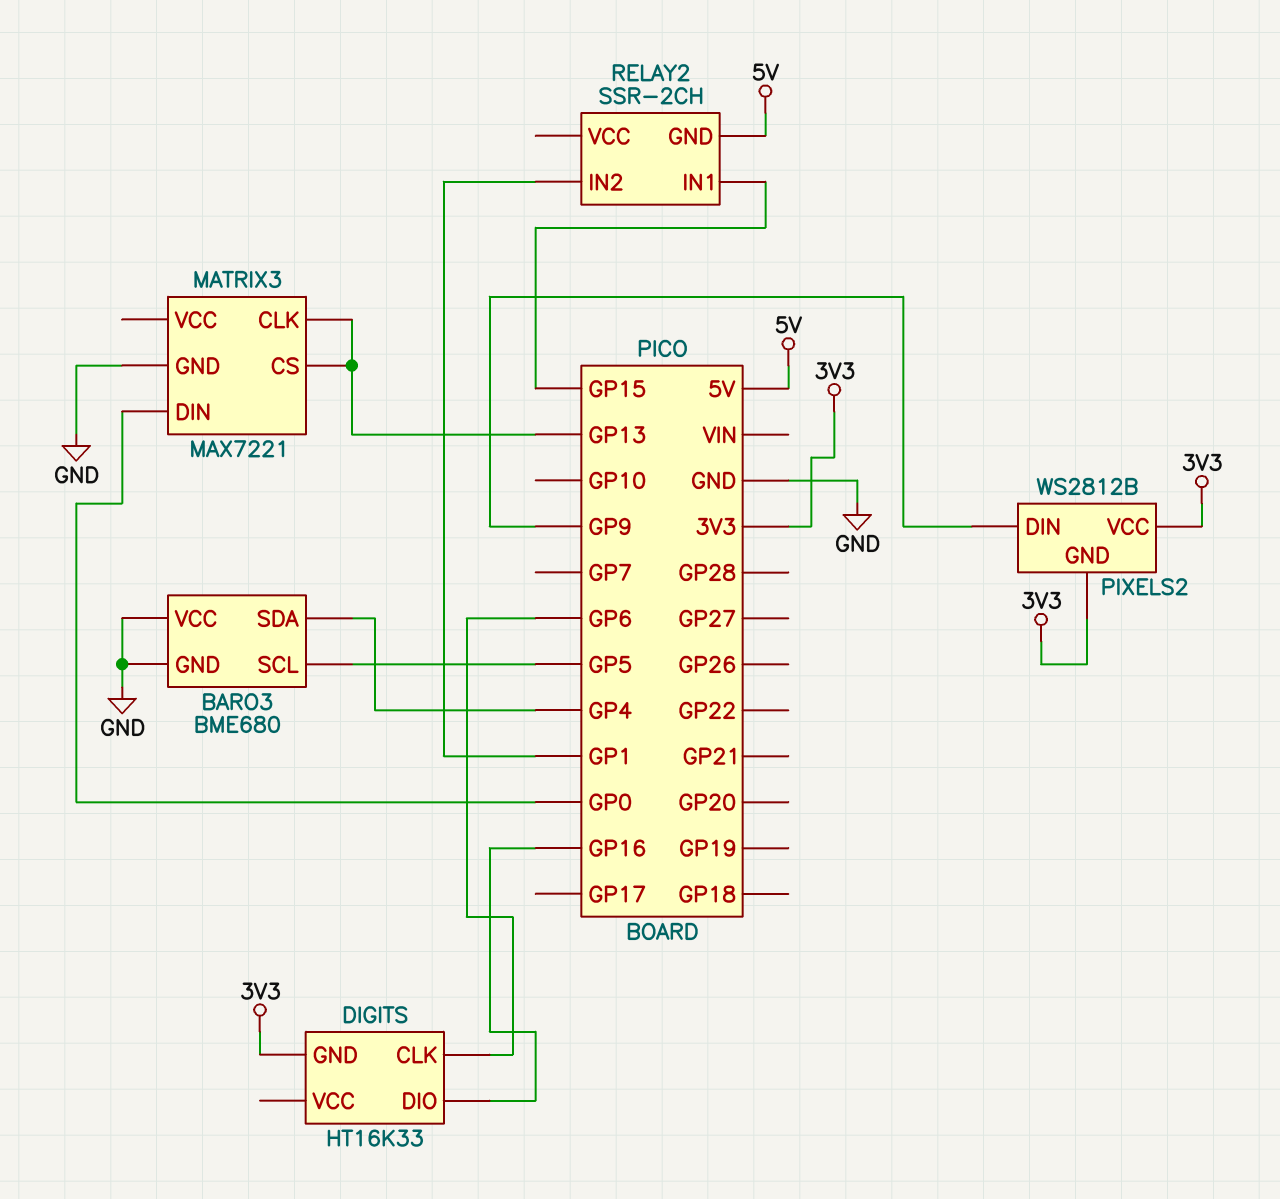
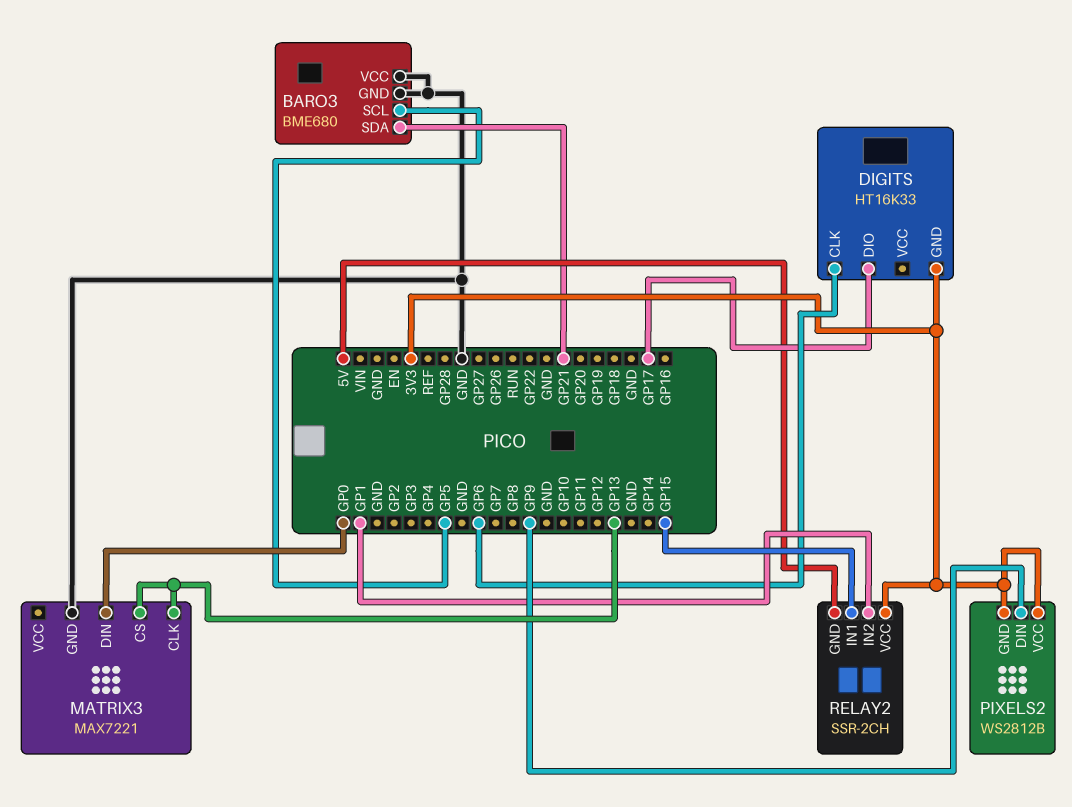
BARO3 pin SDA: GP4 -> GP21
DIGITS pin DIO: GP16 -> GP17
RELAY2 pin VCC: none -> 3V3

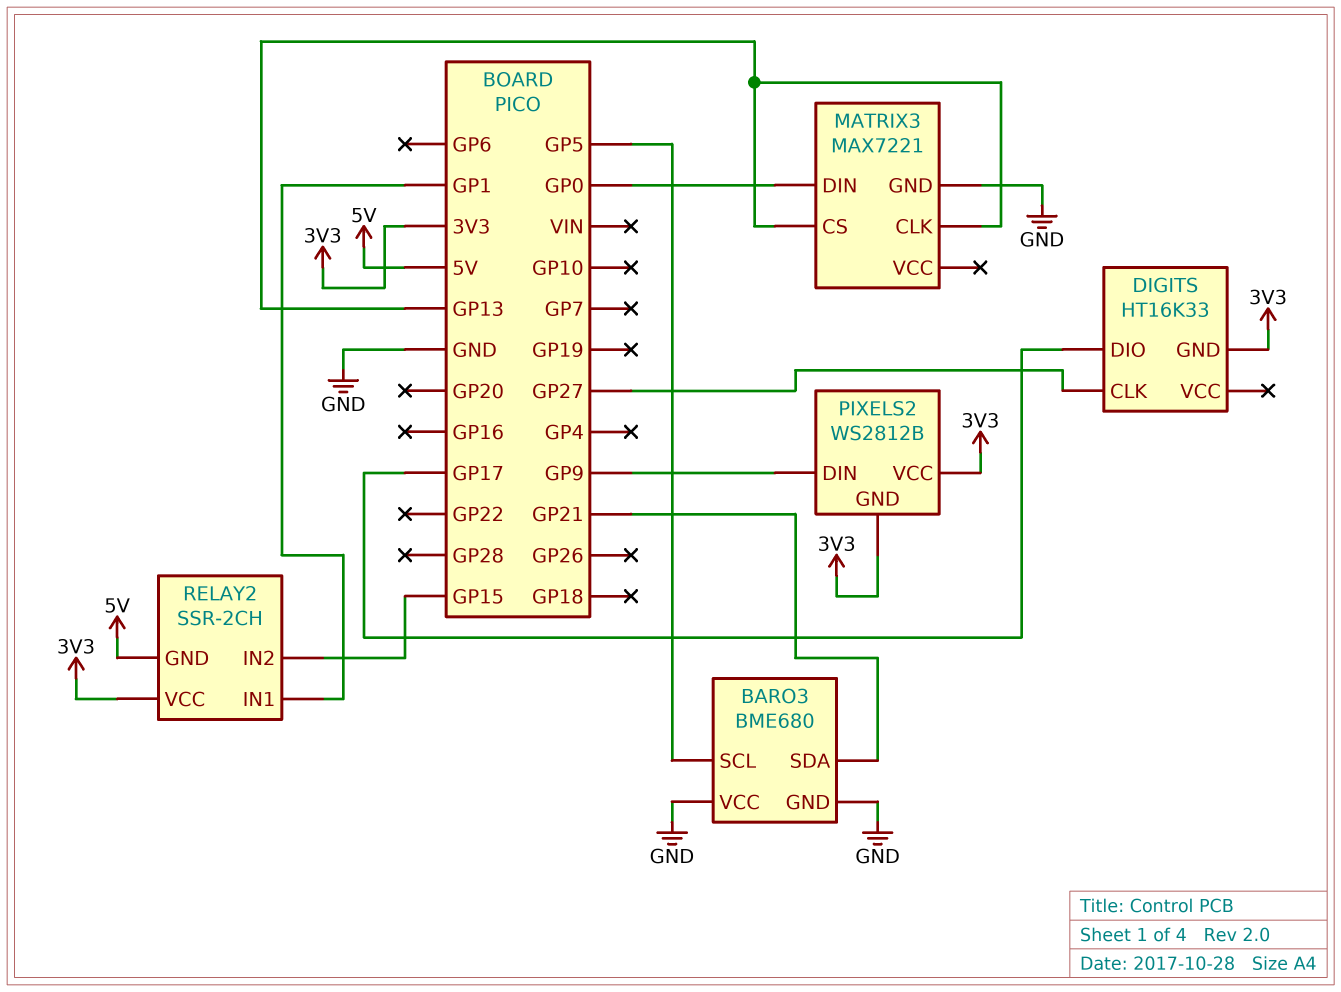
DIGITS pin CLK: GP6 -> GP27
RELAY2 pin IN1: GP15 -> GP1
RELAY2 pin IN2: GP1 -> GP15

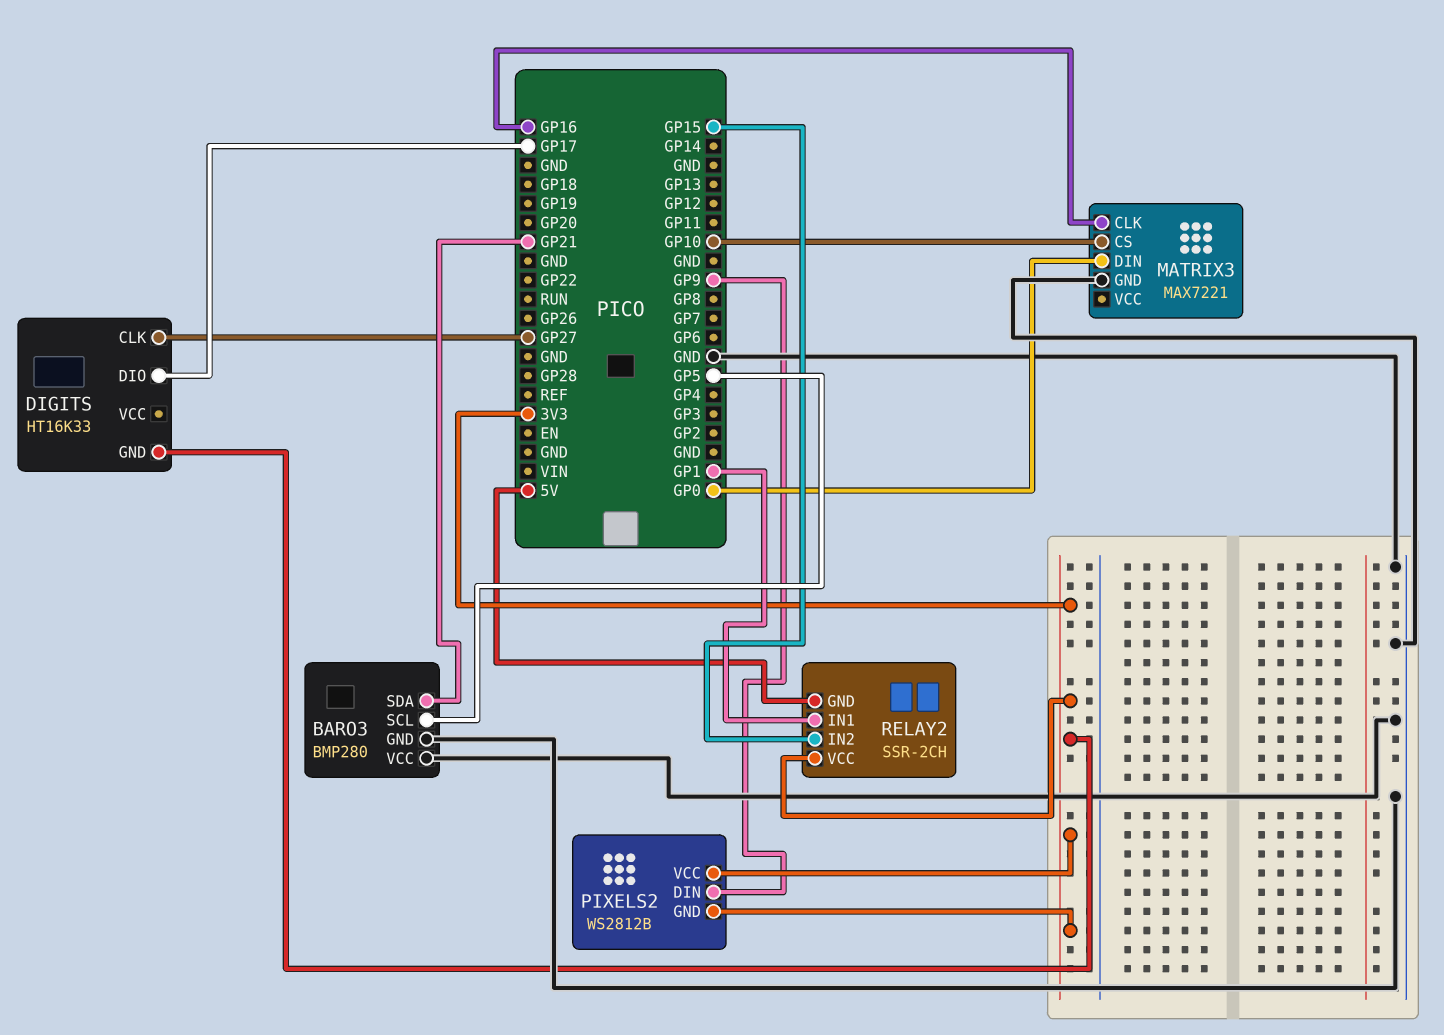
BARO3: BME680 -> BMP280
MATRIX3 pin CLK: GP13 -> GP16
MATRIX3 pin CS: GP13 -> GP10

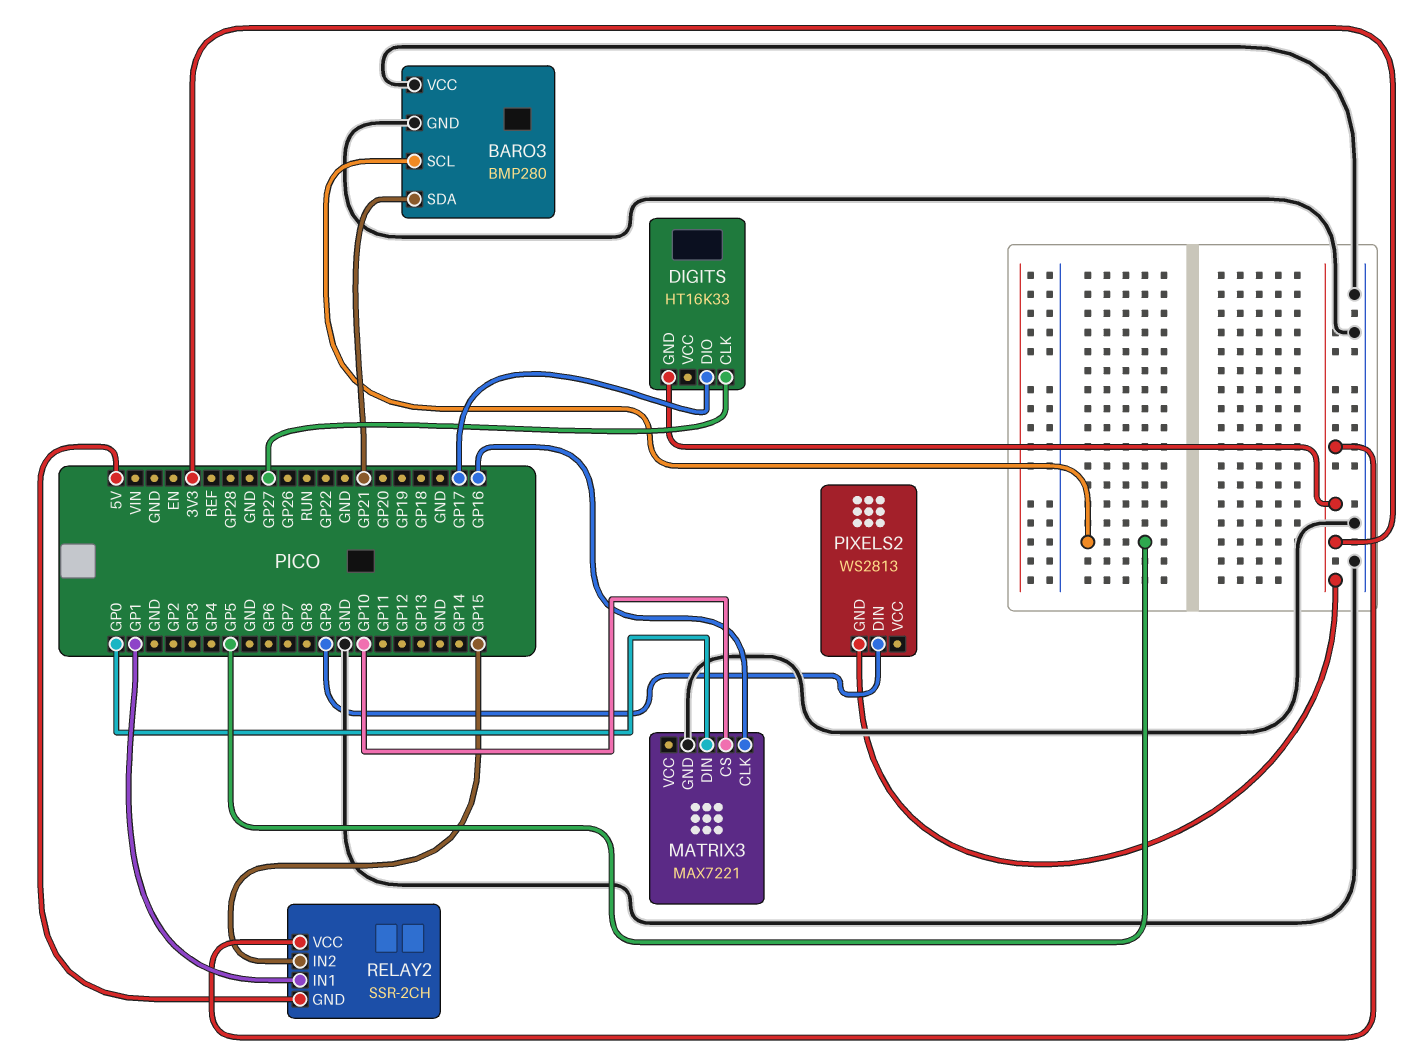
PIXELS2: WS2812B -> WS2813
PIXELS2 pin VCC: 3V3 -> none

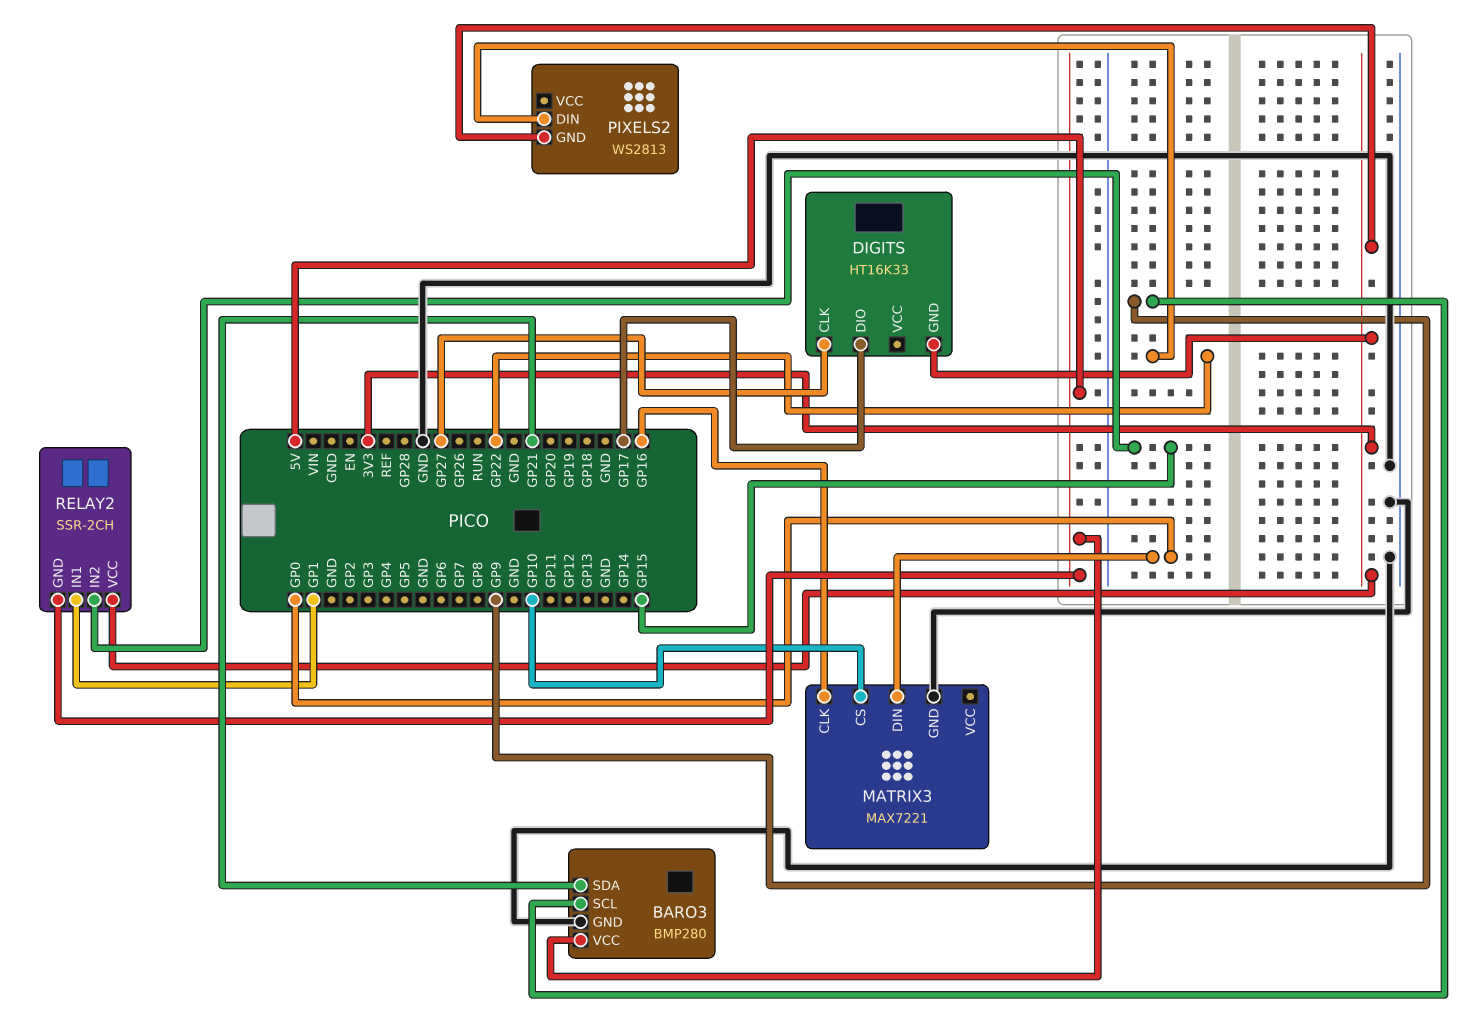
BARO3 pin SCL: GP5 -> GP9
BARO3 pin VCC: GND -> 5V
PIXELS2 pin DIN: GP9 -> GP22

